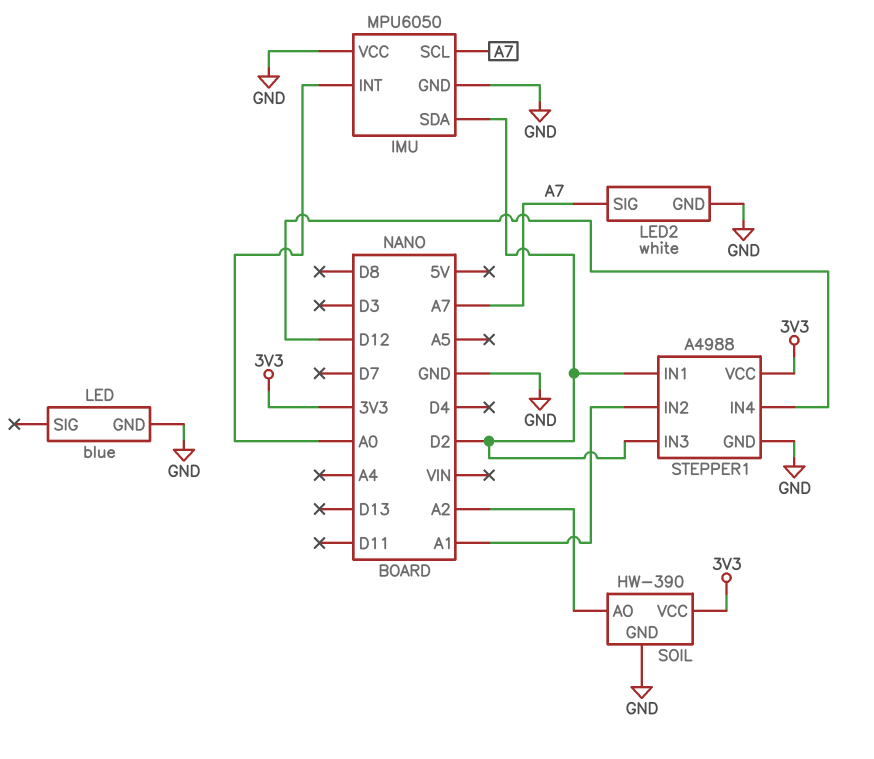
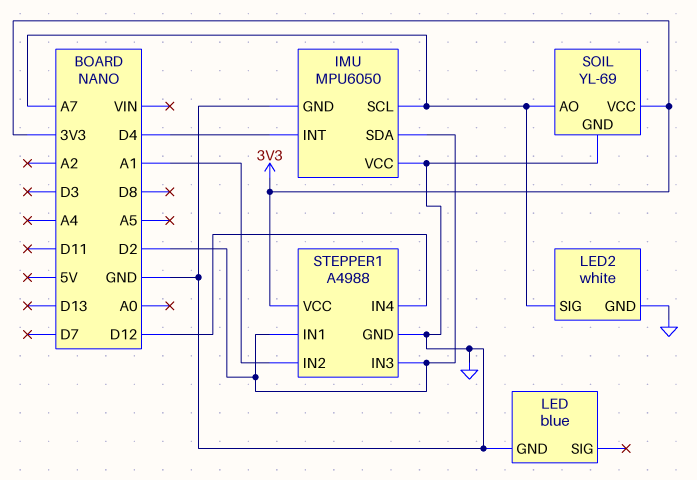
IMU pin INT: A0 -> D4
SOIL: HW-390 -> YL-69
SOIL pin AO: A2 -> A7

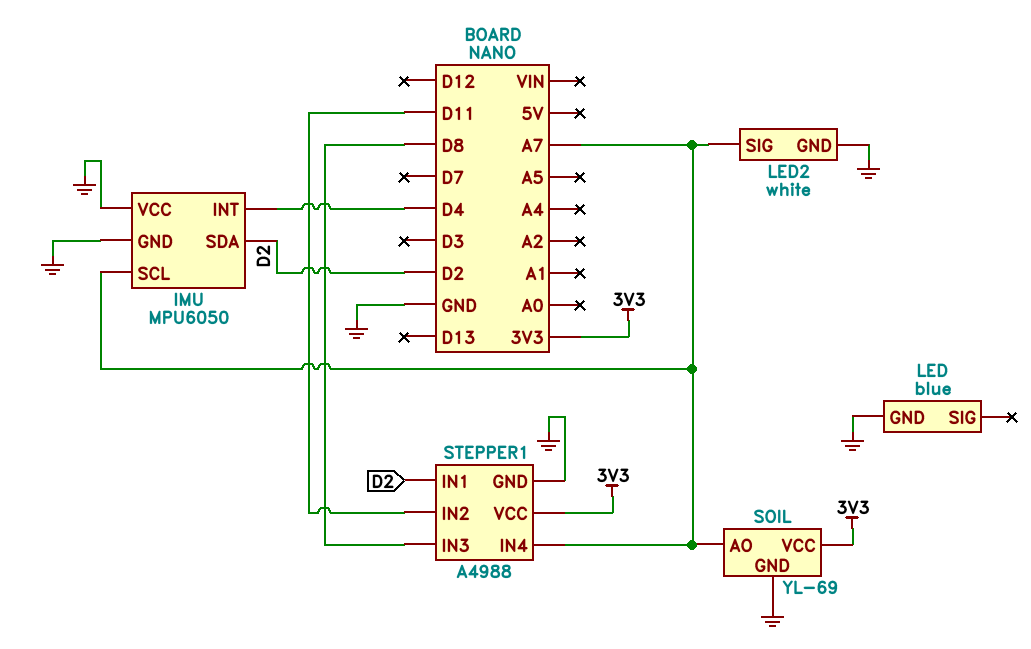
STEPPER1 pin IN2: A1 -> D11
STEPPER1 pin IN3: D2 -> D8
STEPPER1 pin IN4: D12 -> A7

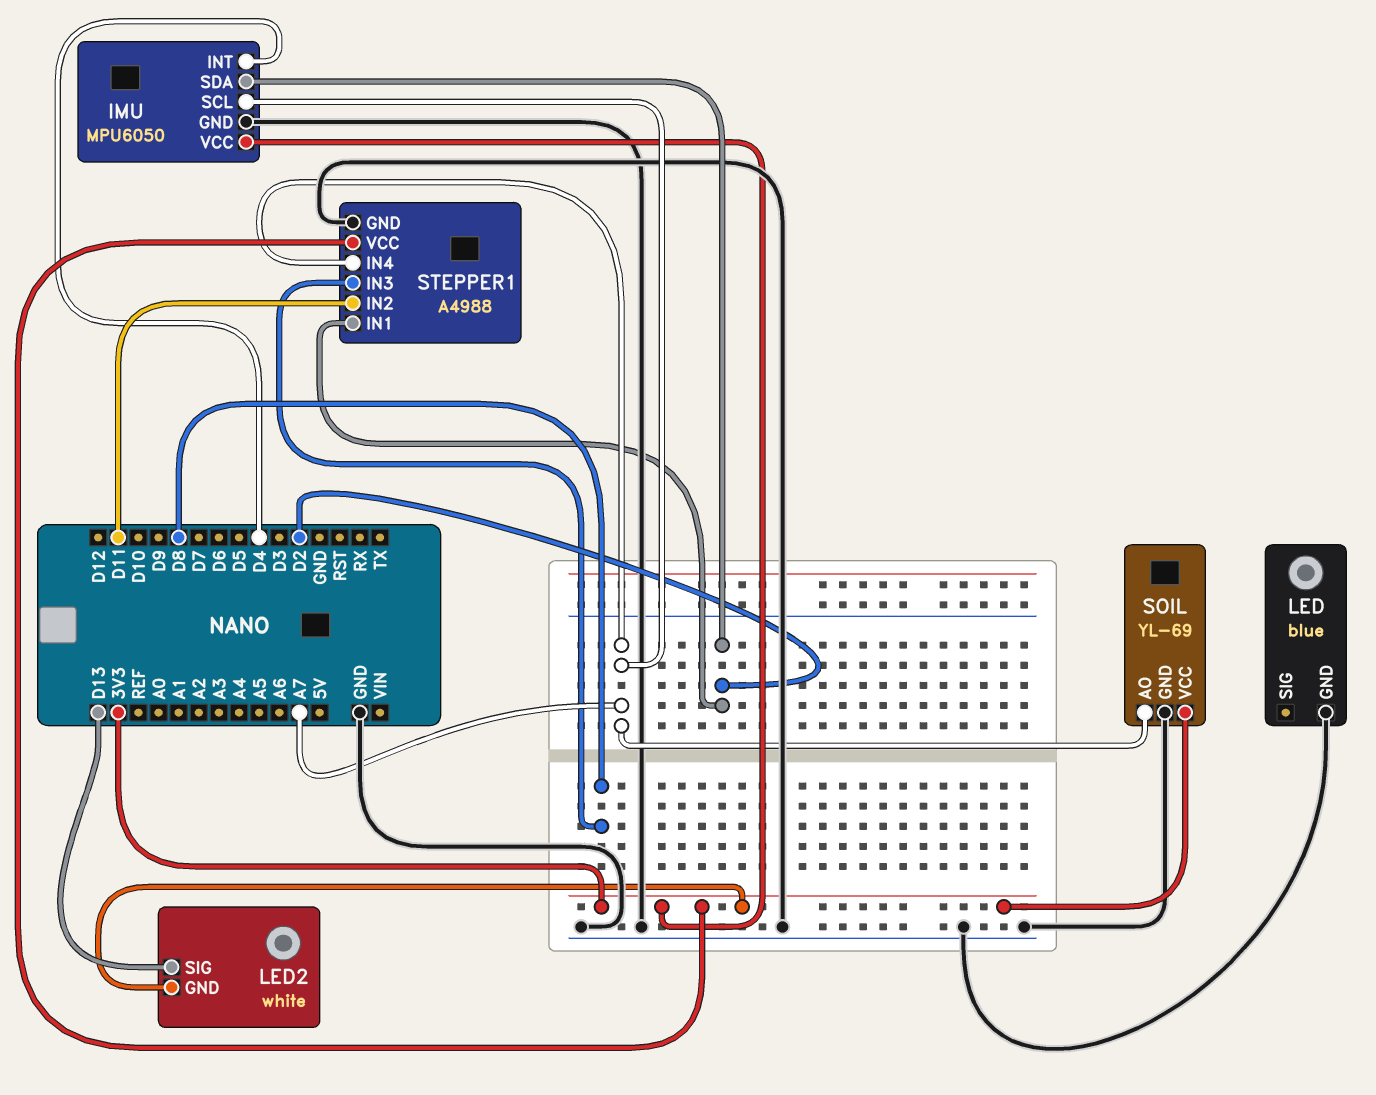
IMU pin VCC: GND -> 3V3
LED2 pin GND: GND -> 3V3
LED2 pin SIG: A7 -> D13

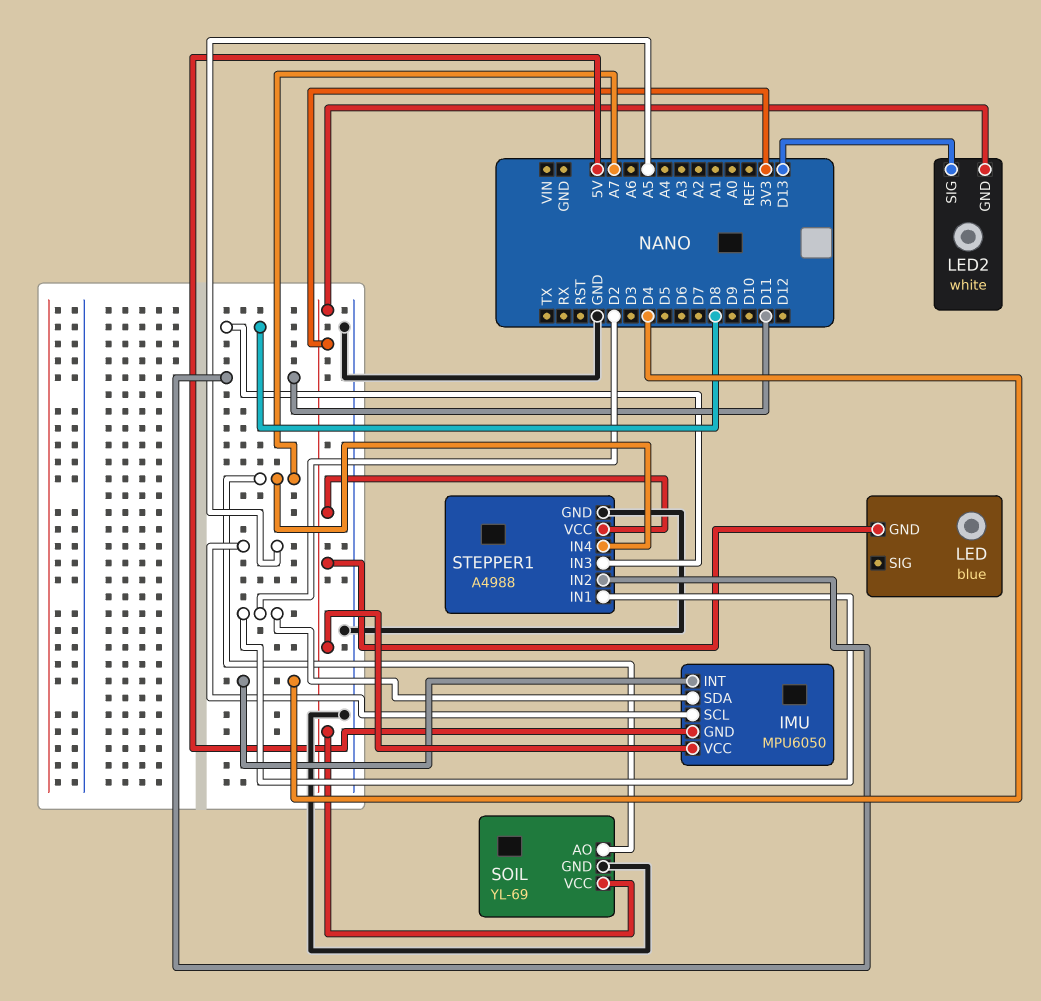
IMU pin GND: GND -> 5V
IMU pin SCL: A7 -> A5
LED pin GND: GND -> 3V3

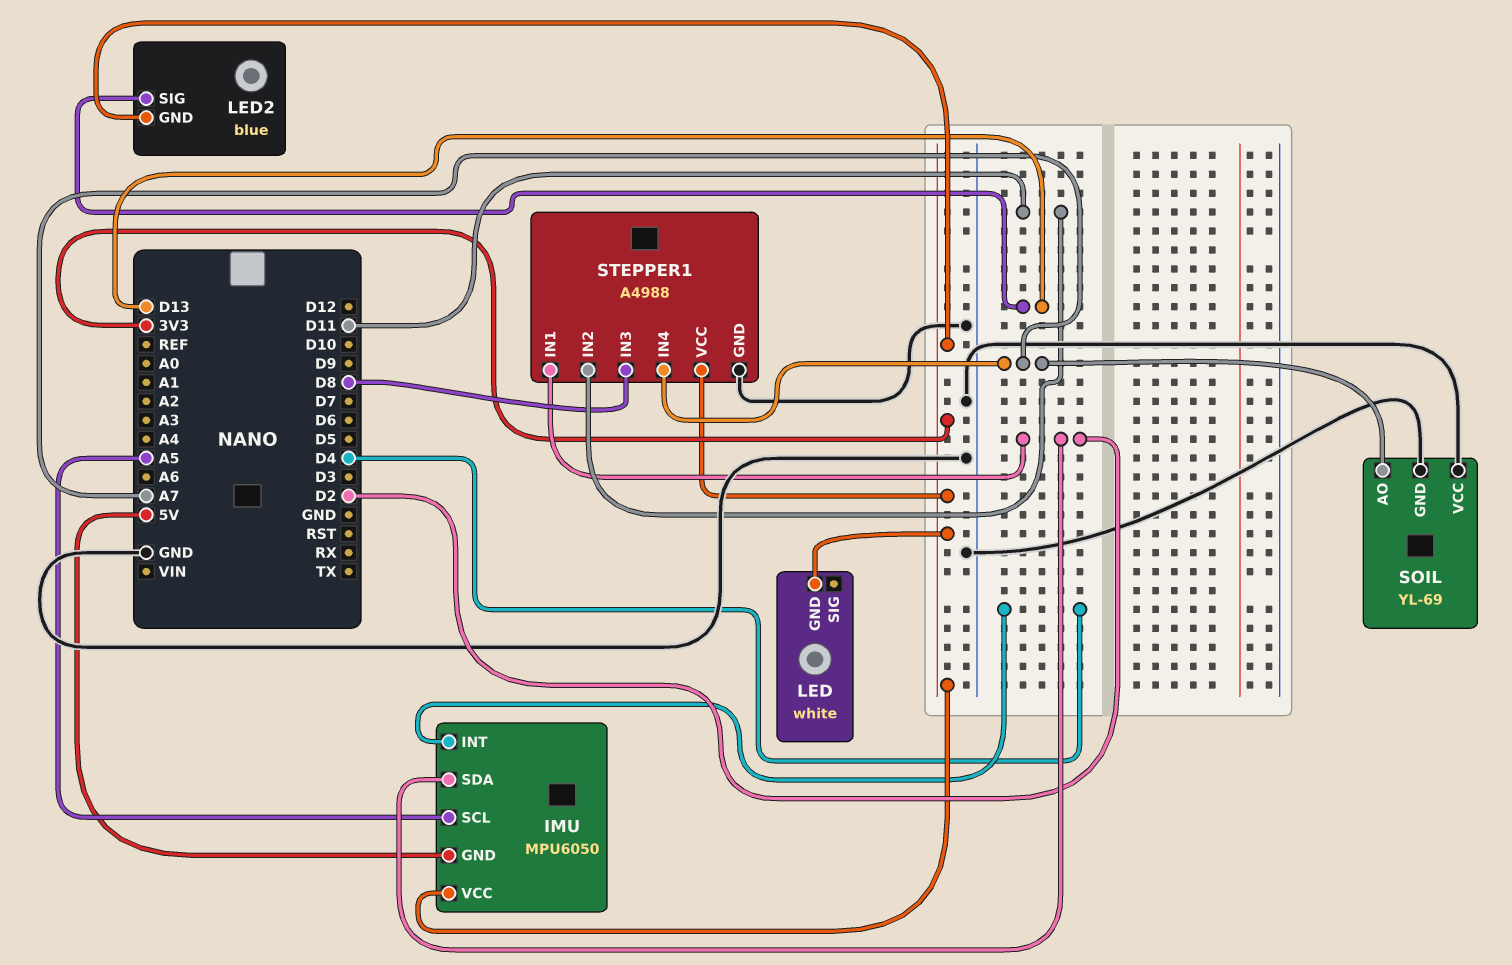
LED: blue -> white
LED2: white -> blue
SOIL pin VCC: 3V3 -> GND

